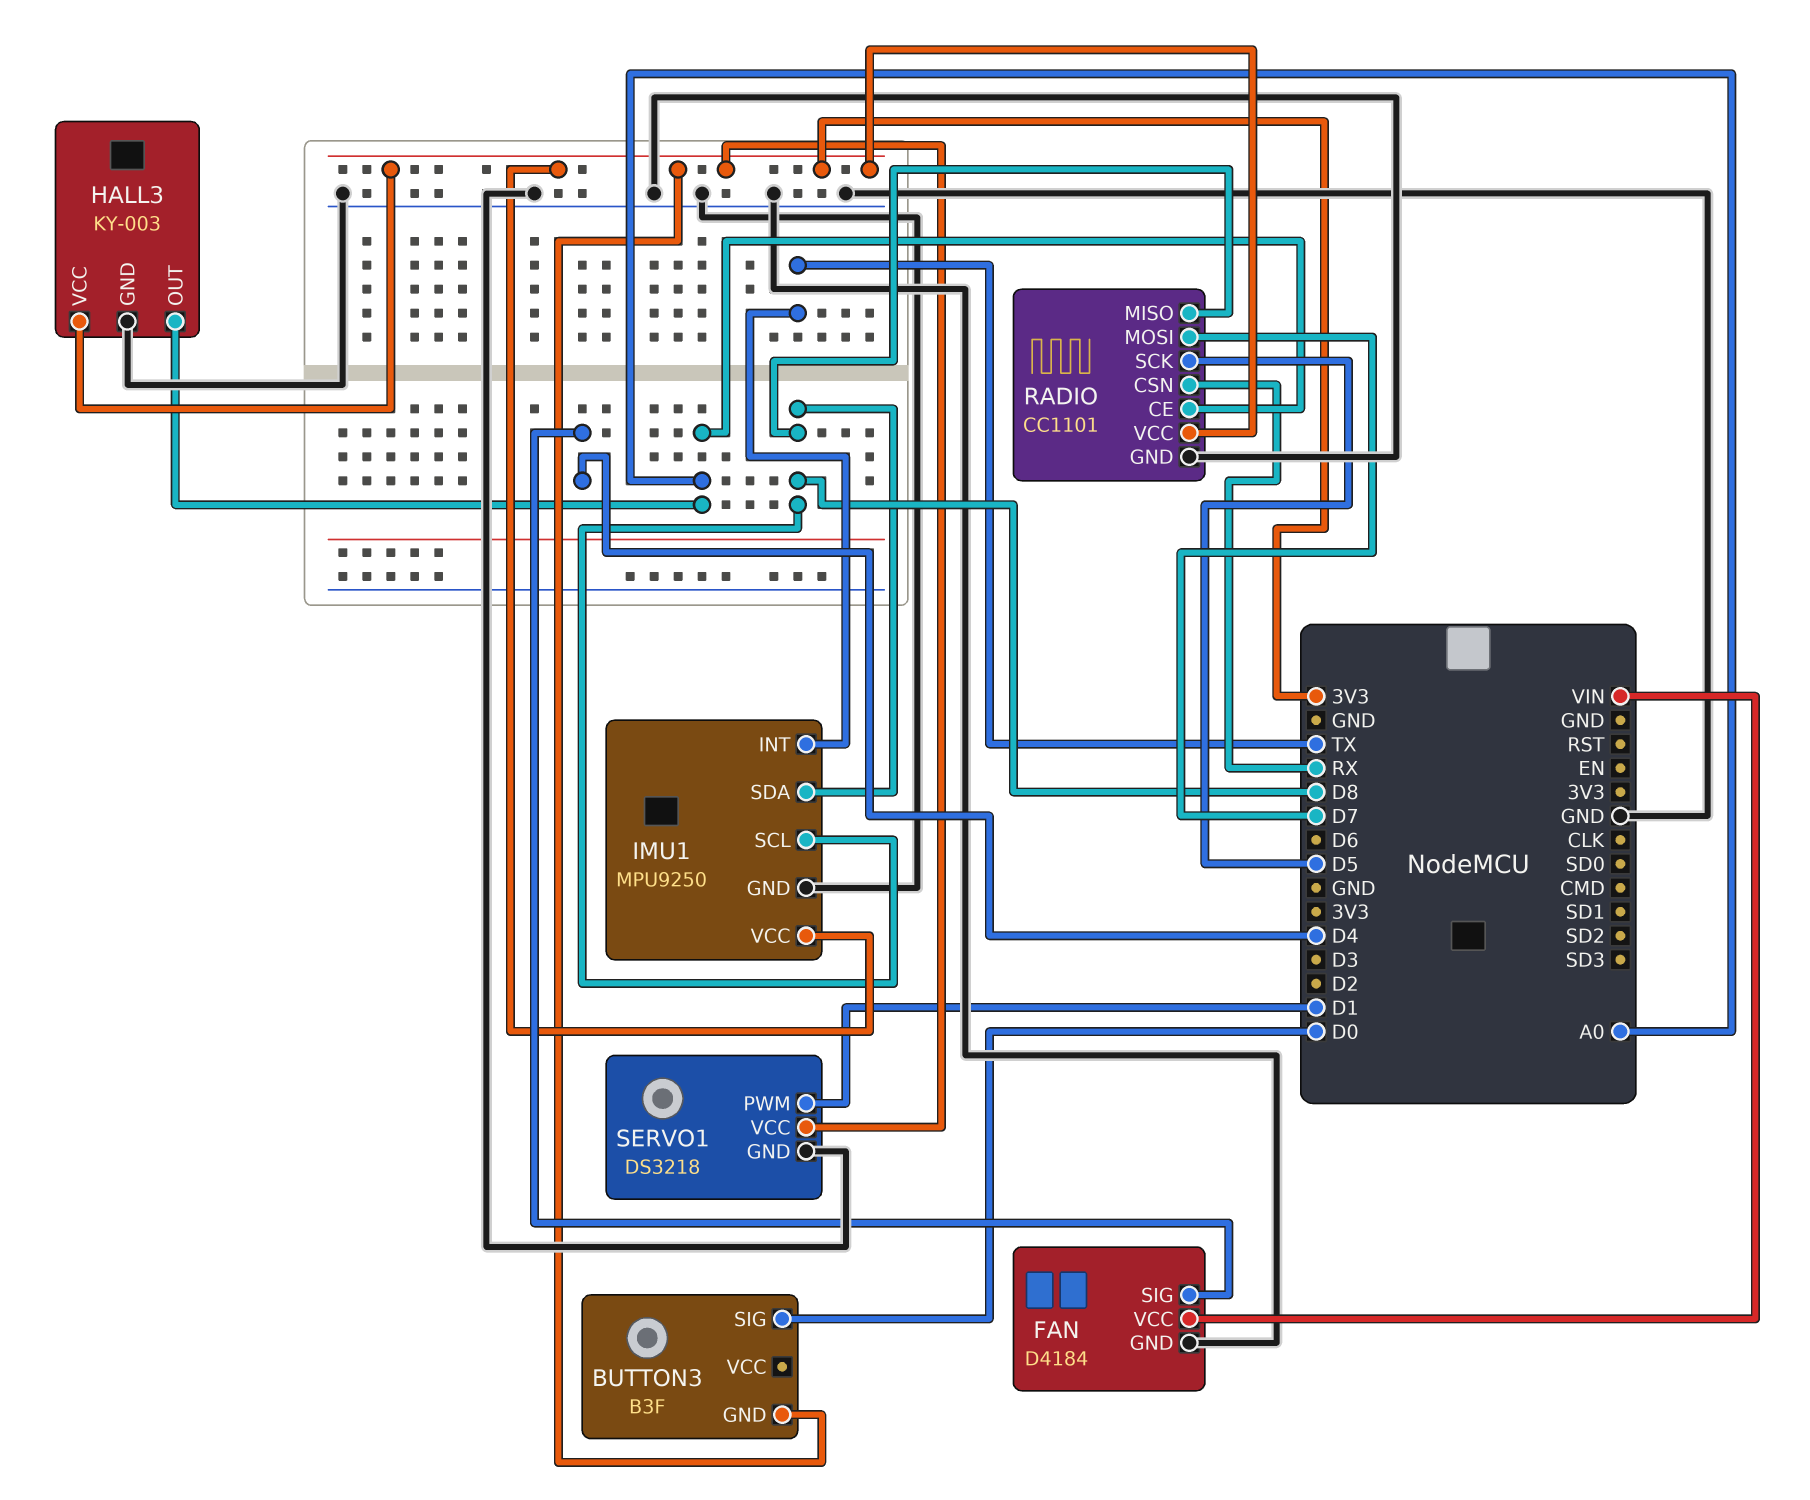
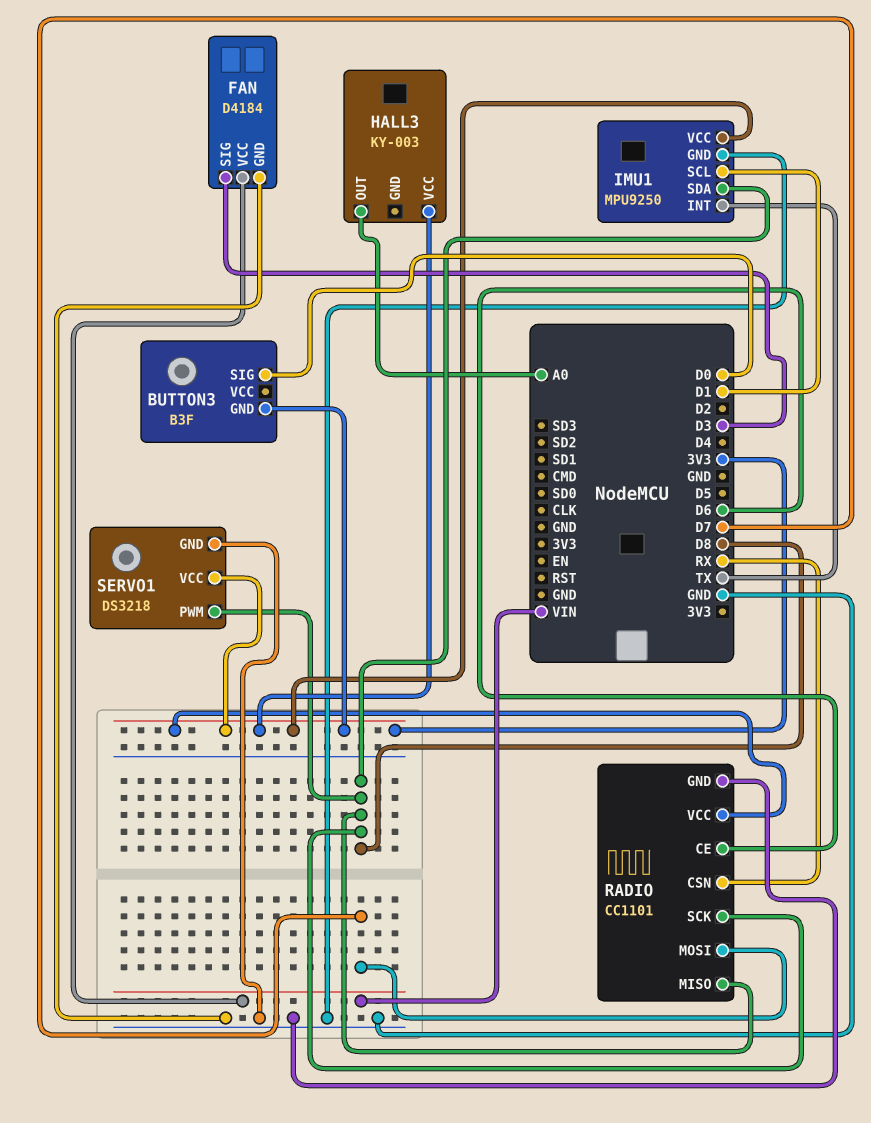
FAN pin SIG: D4 -> D3
HALL3 pin GND: GND -> none
IMU1 pin SCL: D8 -> D1
RADIO pin CE: A0 -> D6
RADIO pin SCK: D5 -> D8
SERVO1 pin PWM: D1 -> D8

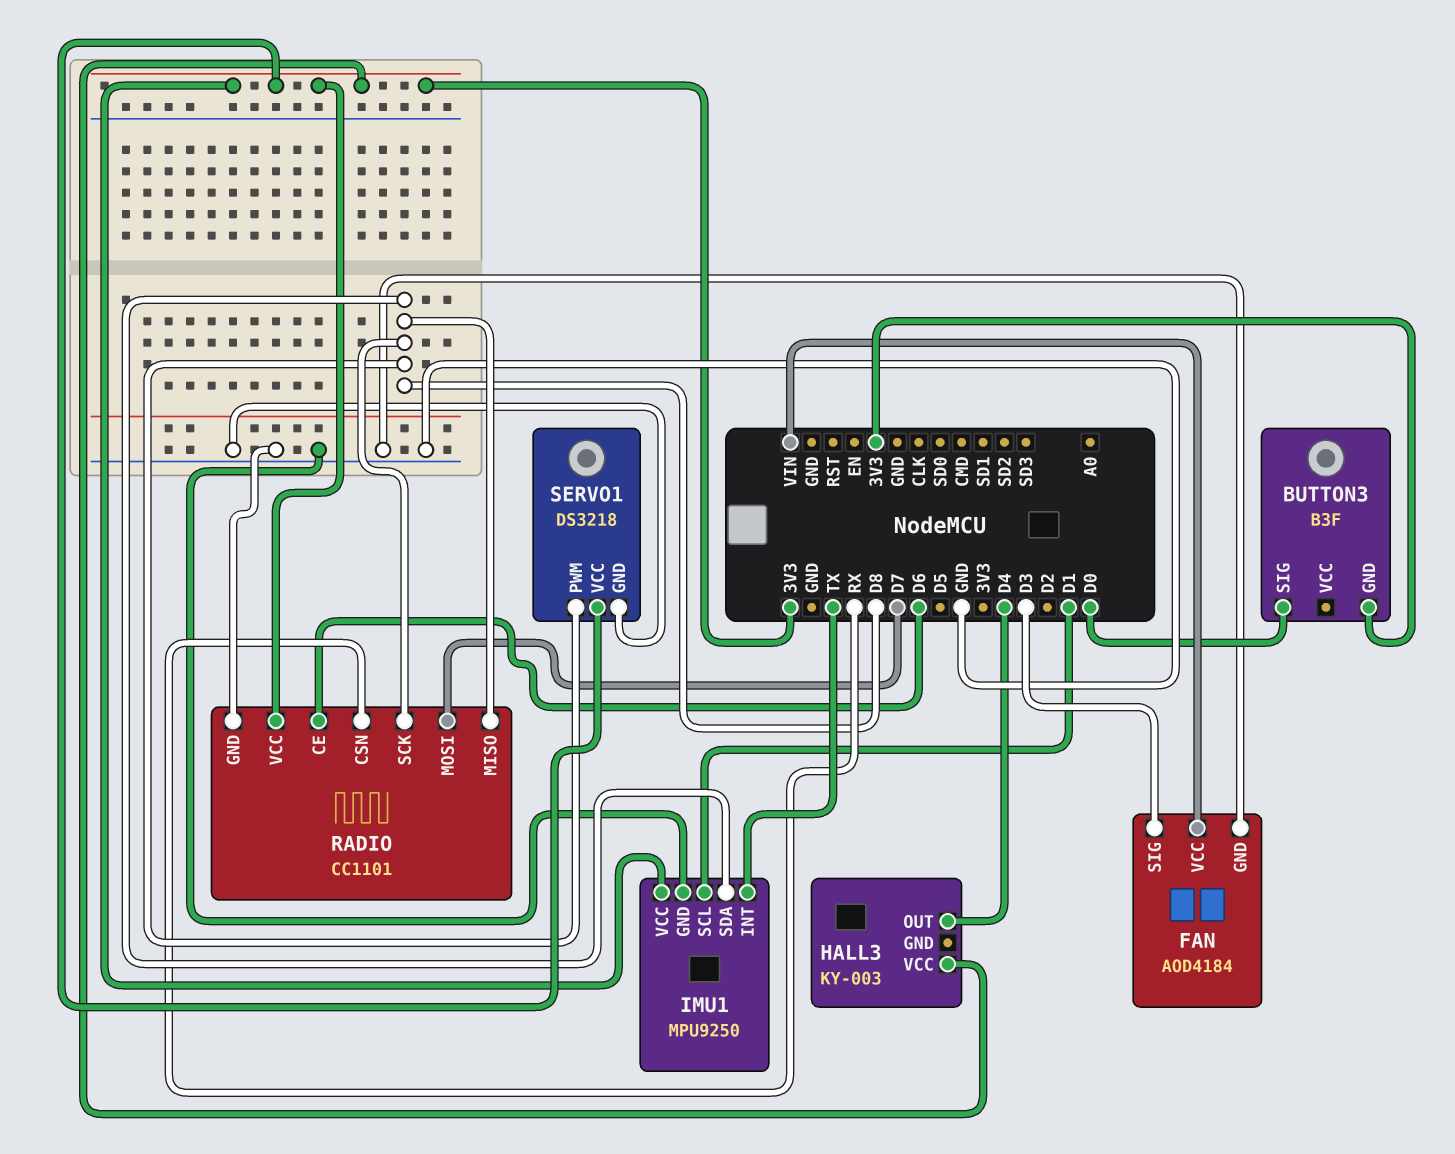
FAN: D4184 -> AOD4184
HALL3 pin OUT: A0 -> D4

